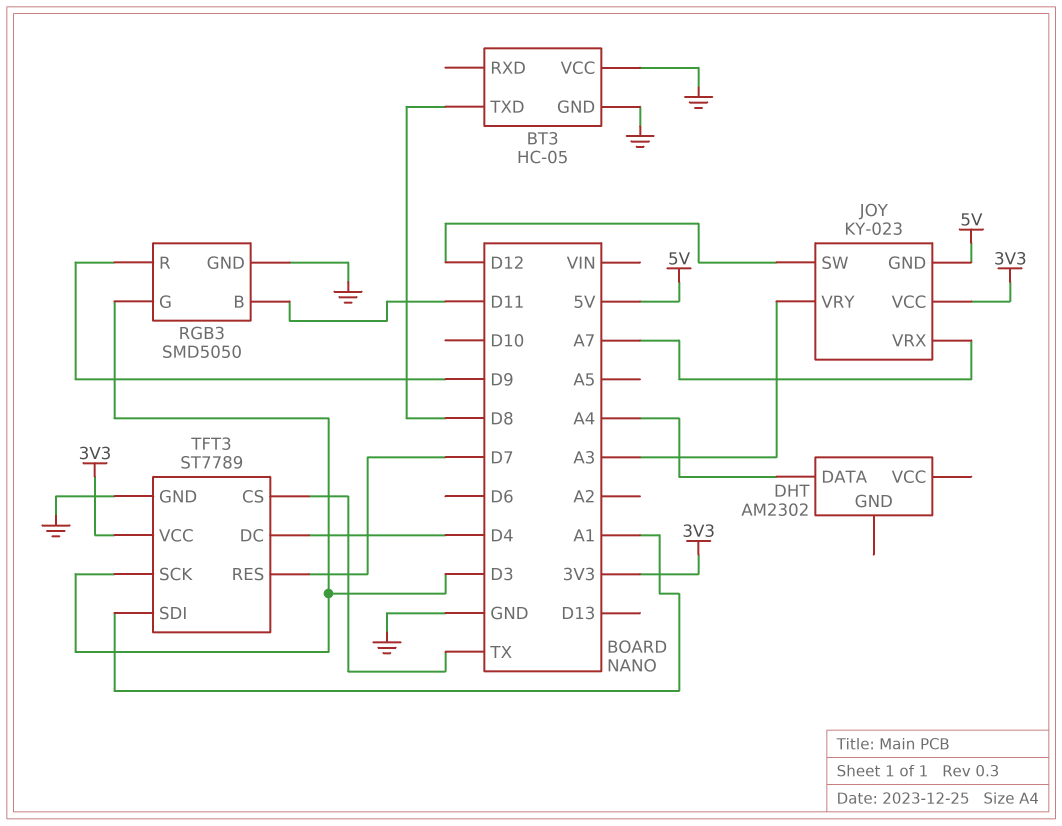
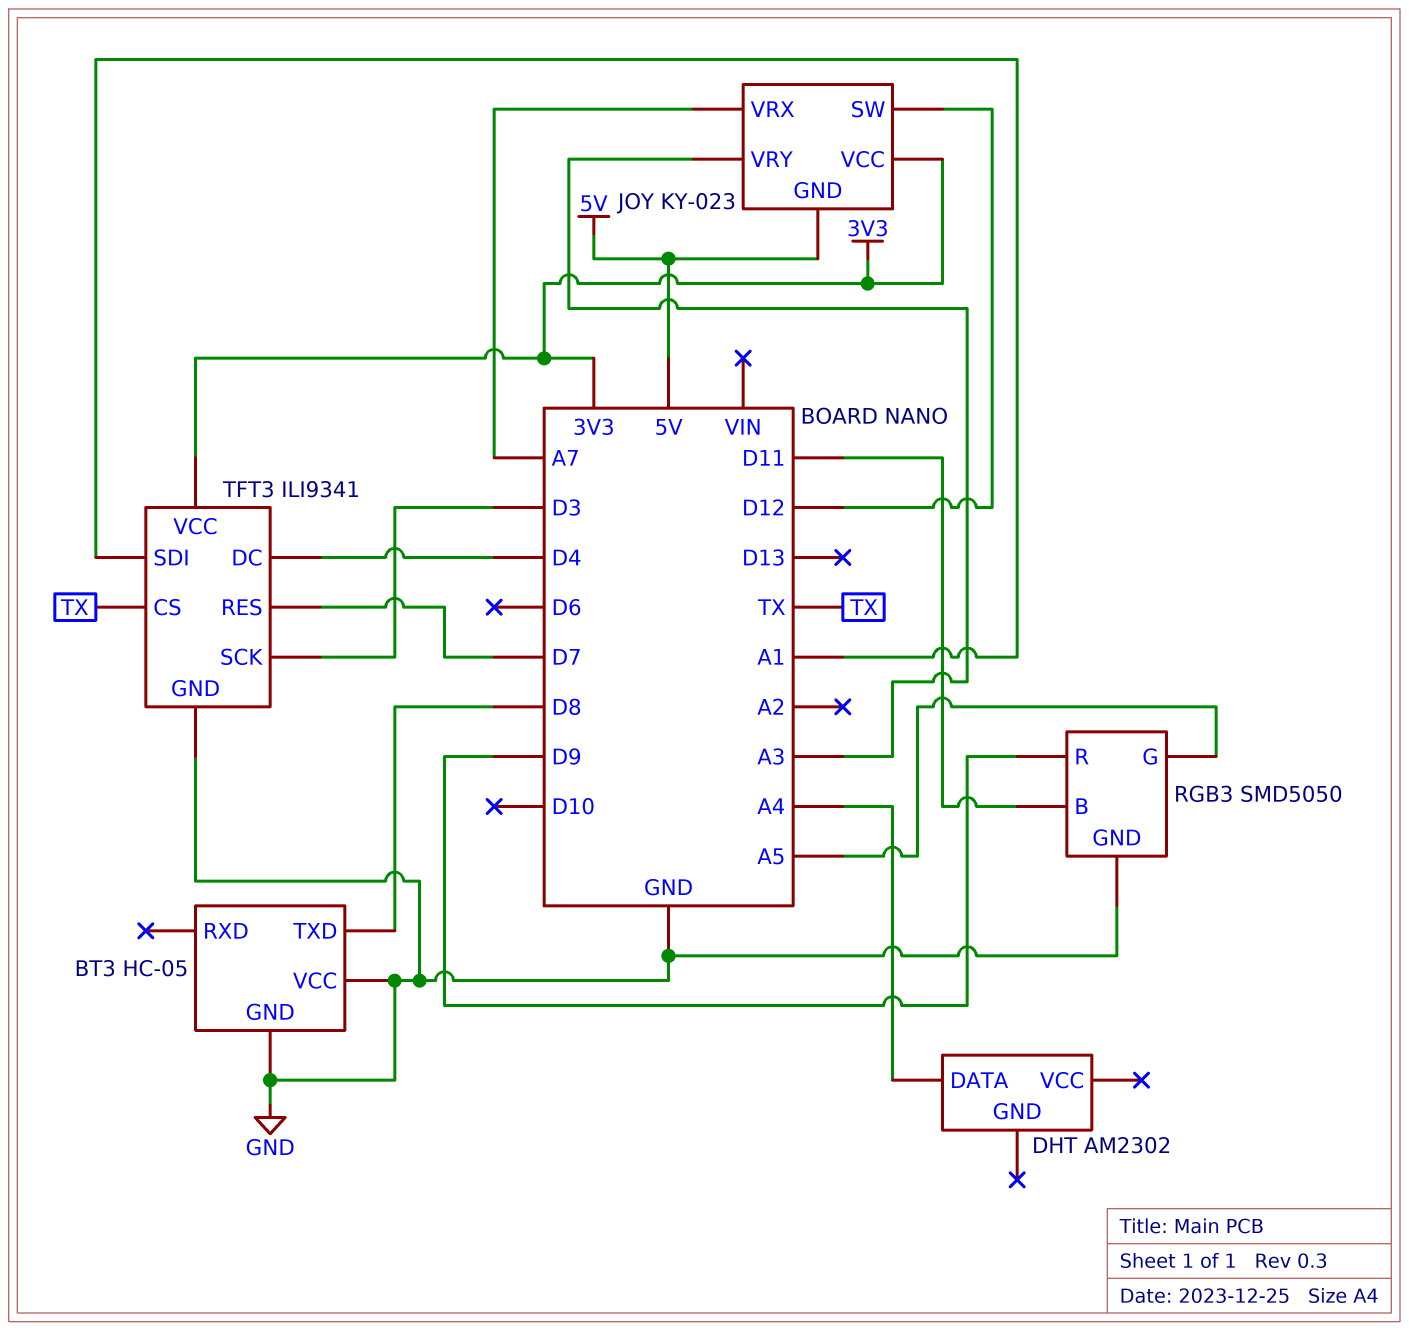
RGB3 pin G: D3 -> A5
TFT3: ST7789 -> ILI9341

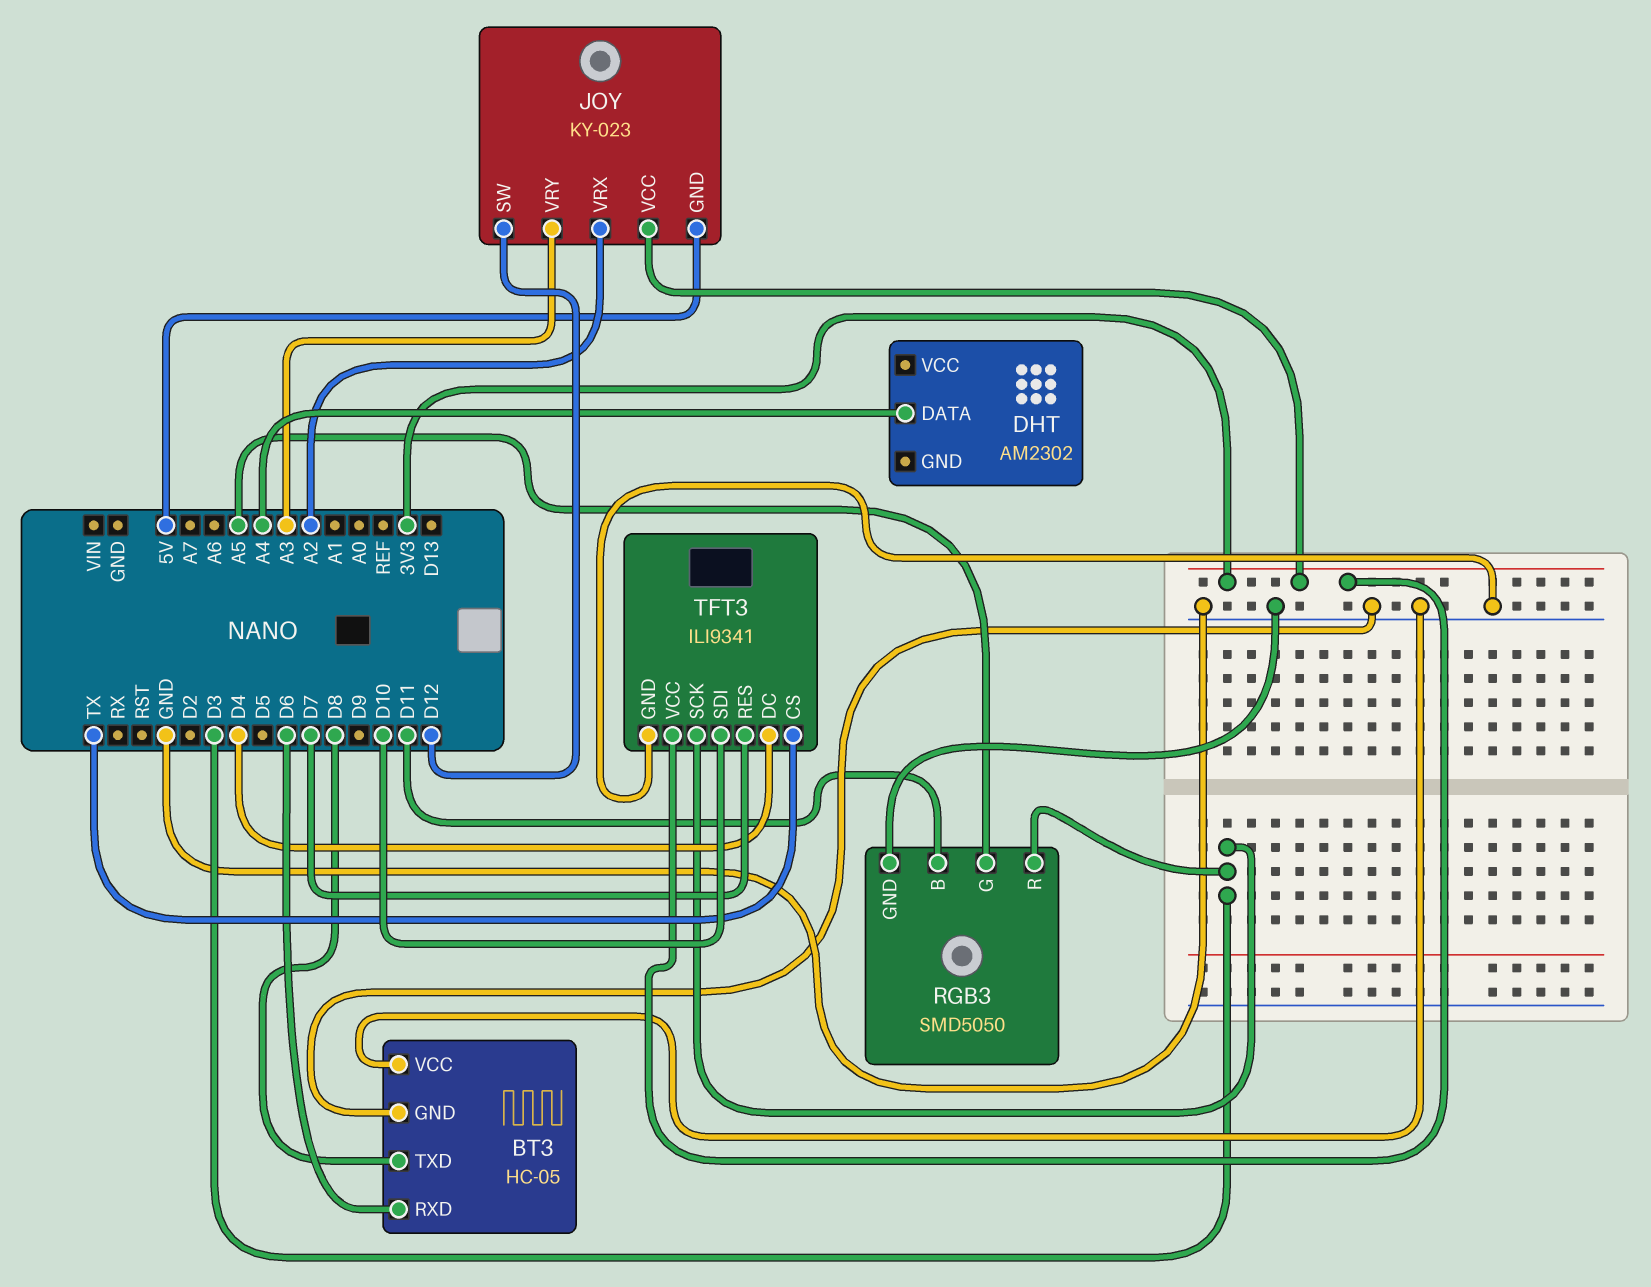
BT3 pin RXD: none -> D6
JOY pin VRX: A7 -> A2
RGB3 pin R: D9 -> D3
TFT3 pin SDI: A1 -> D10

